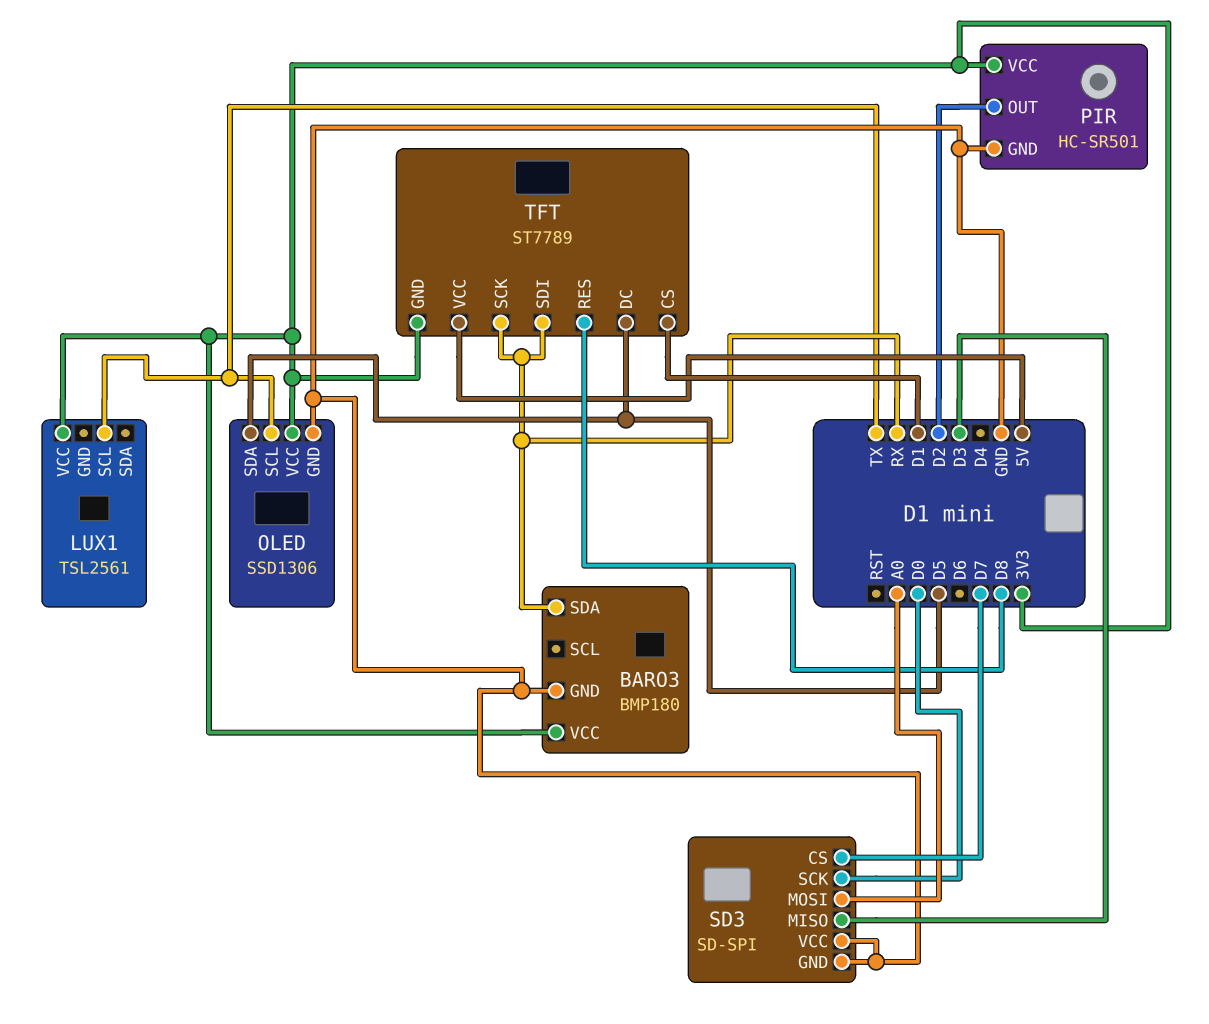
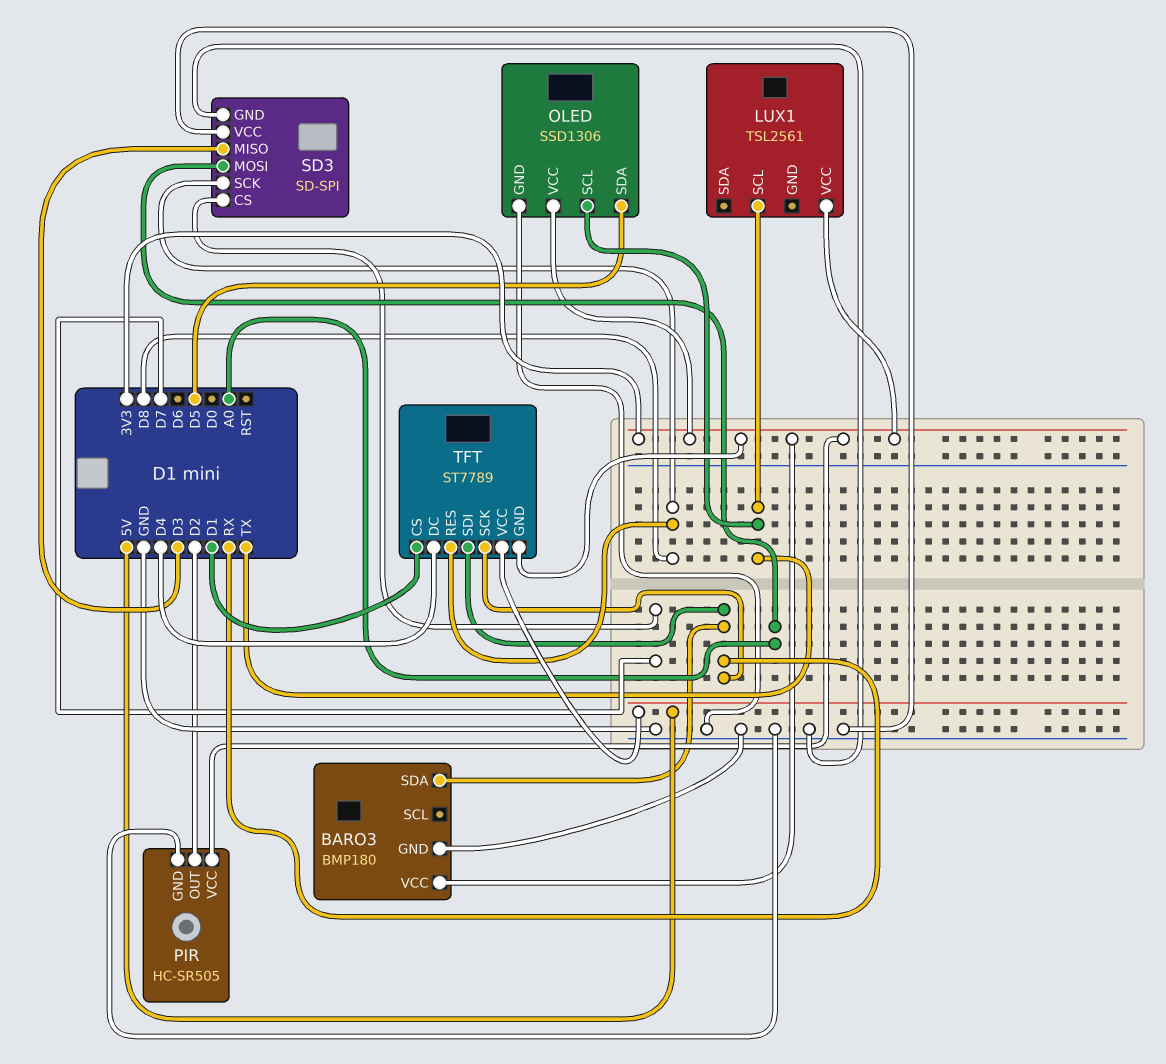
PIR: HC-SR501 -> HC-SR505
SD3 pin SCK: D0 -> D8
TFT pin DC: D5 -> D4

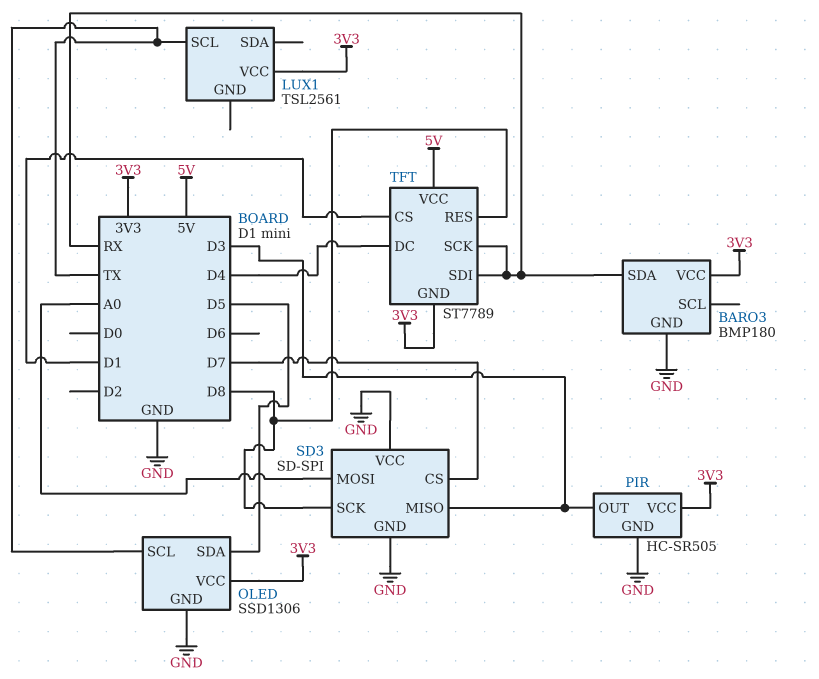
PIR pin OUT: D2 -> D3

